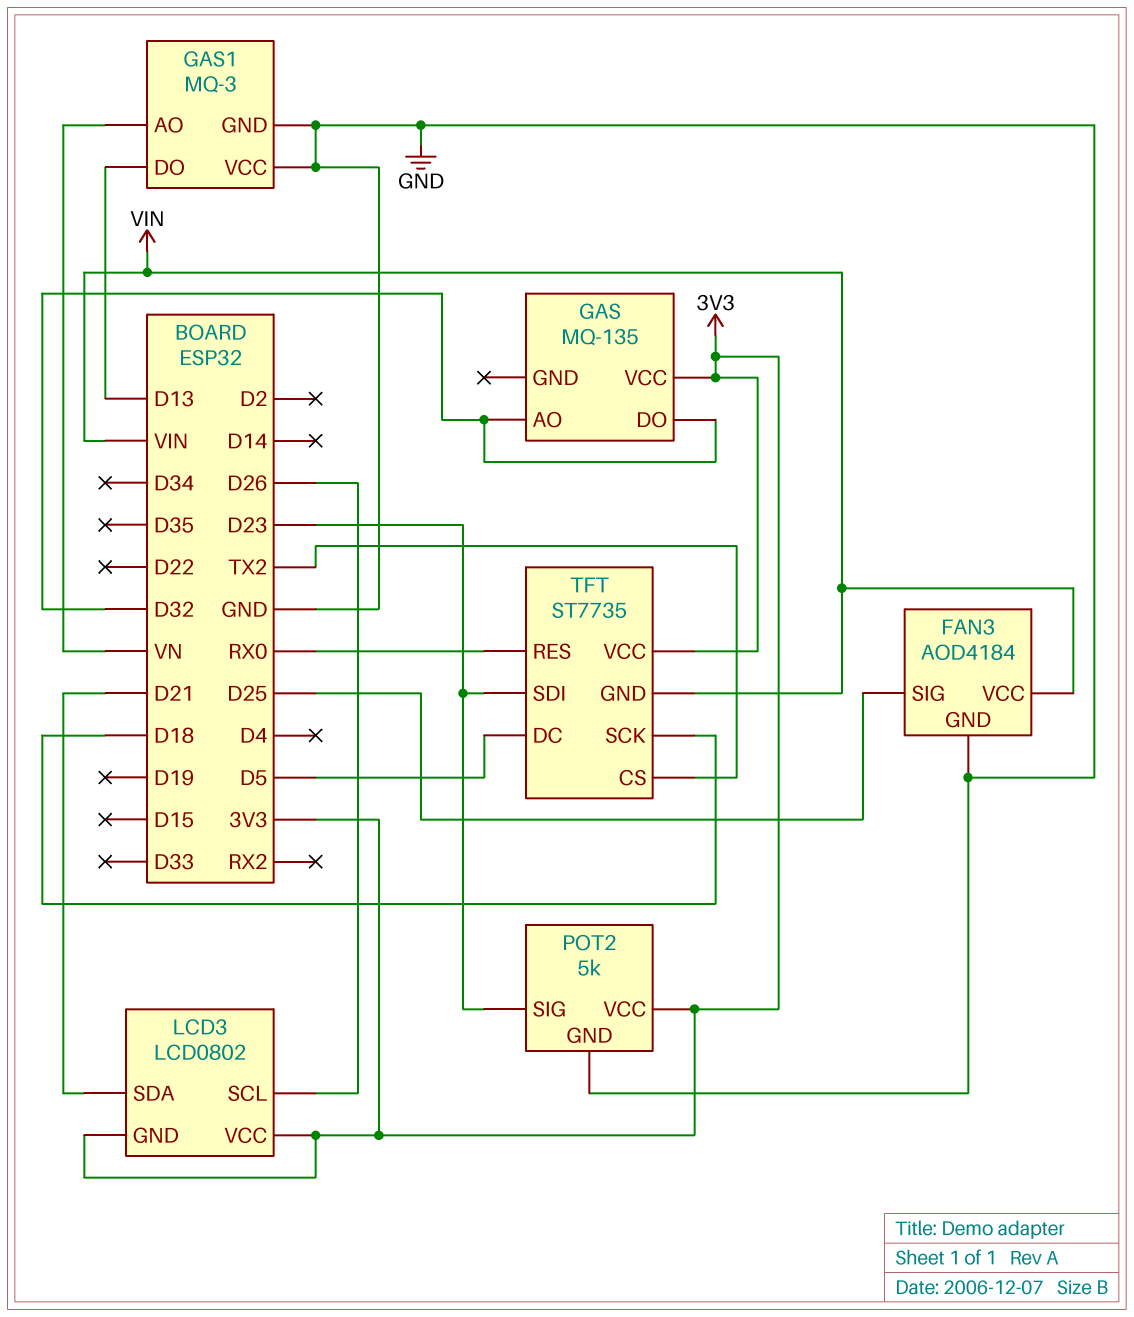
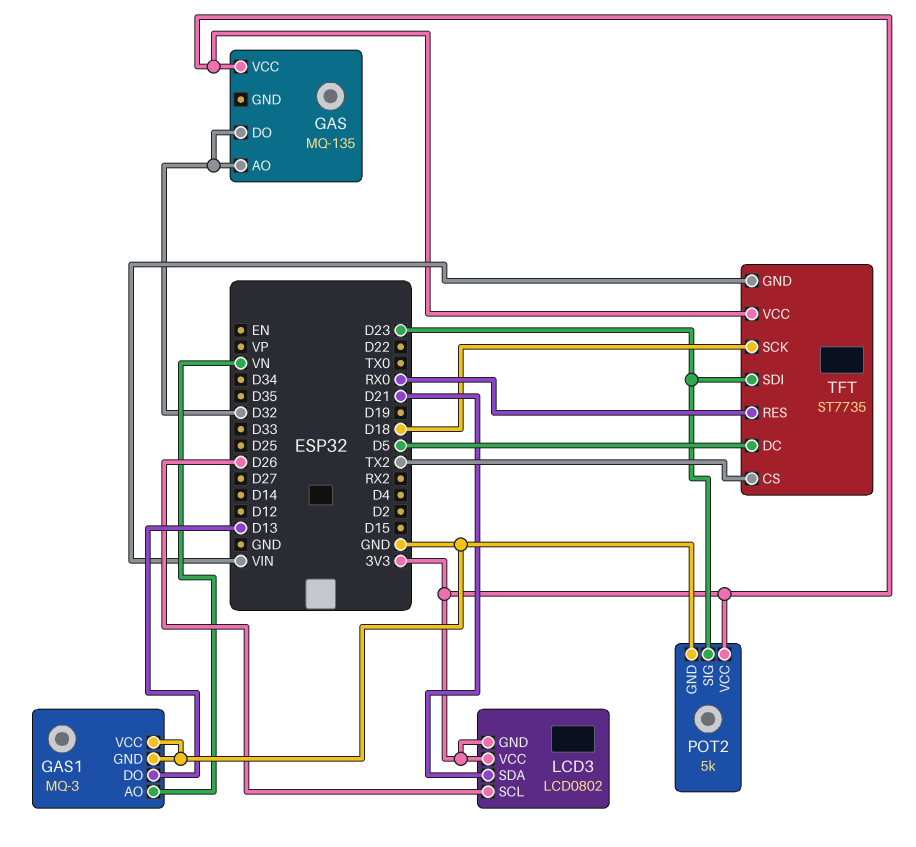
FAN3: AOD4184 -> none
FAN3 pin GND: GND -> none
FAN3 pin SIG: D25 -> none
FAN3 pin VCC: VIN -> none

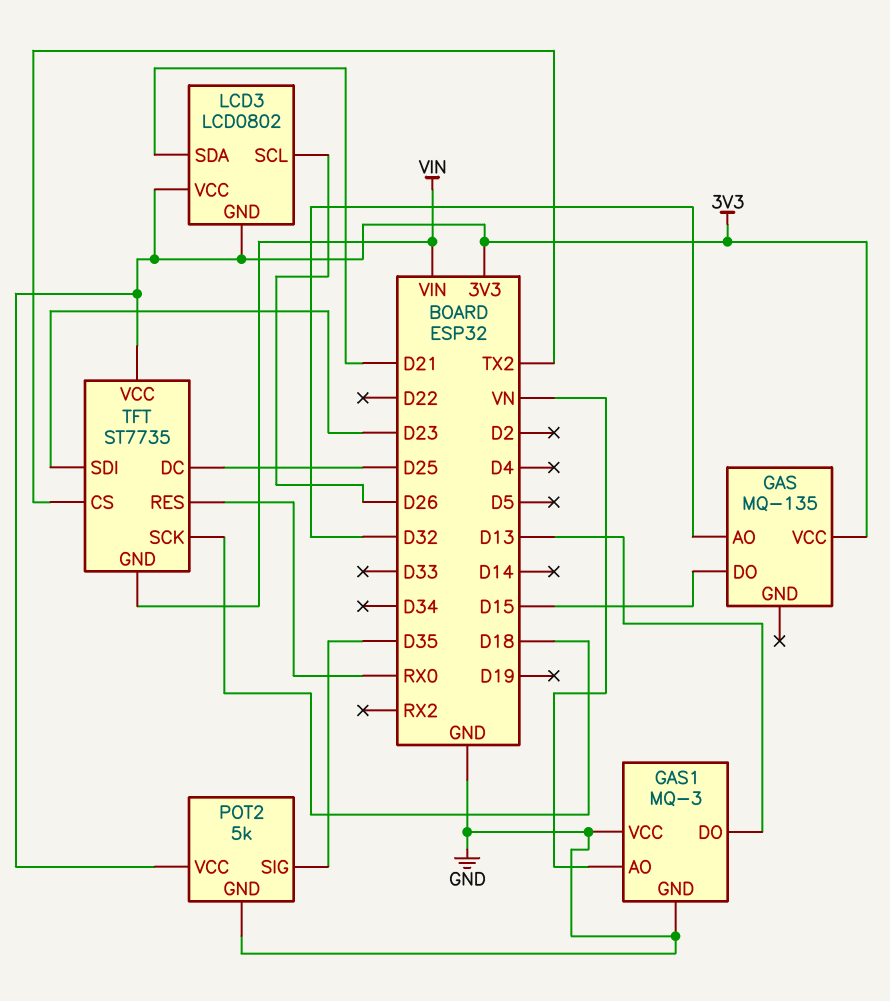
GAS pin DO: D32 -> D15
POT2 pin SIG: D23 -> D35
TFT pin DC: D5 -> D25

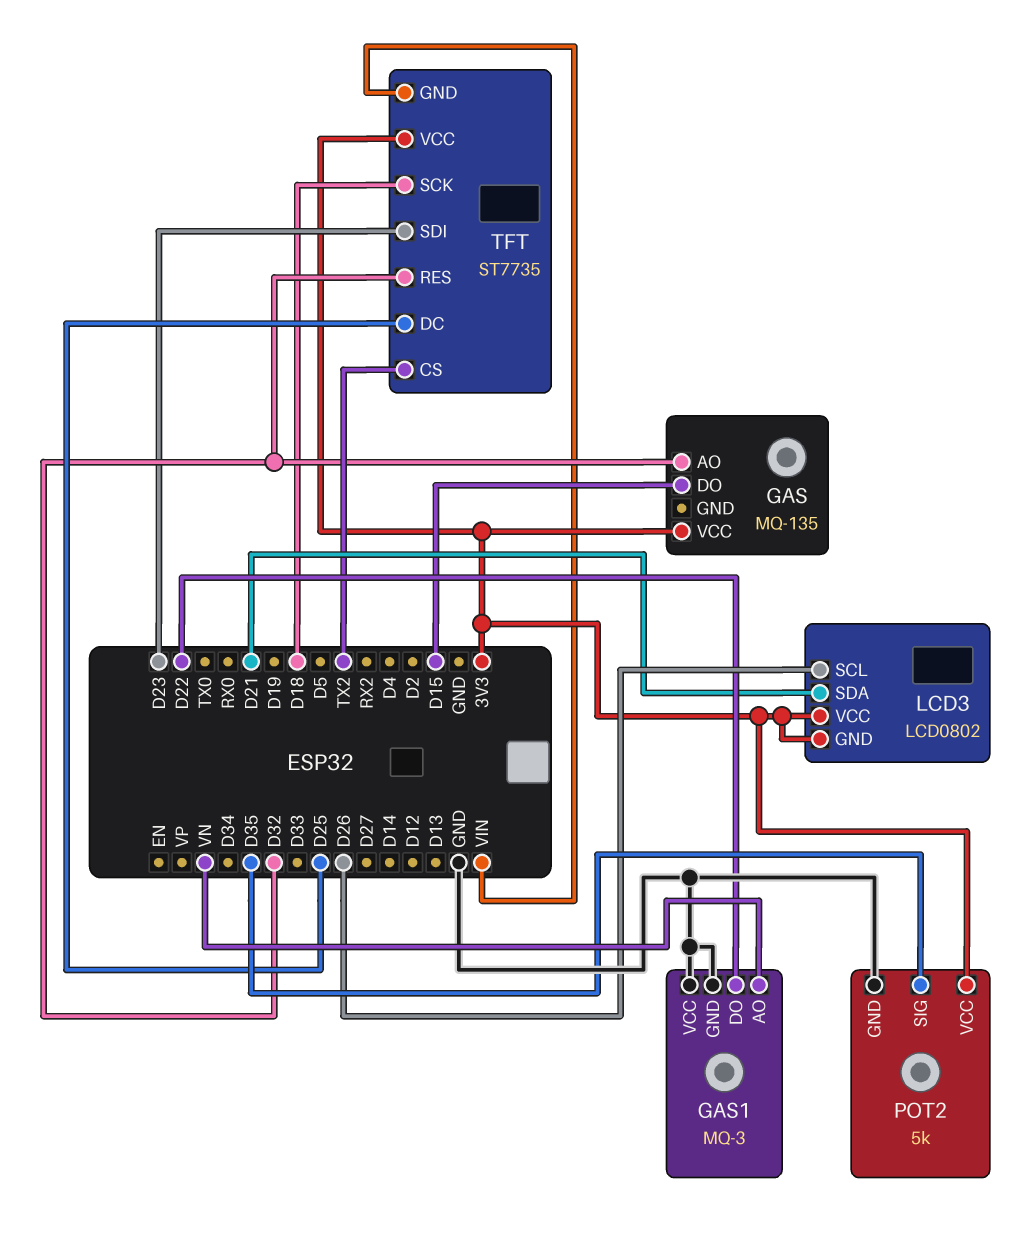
GAS1 pin DO: D13 -> D22
TFT pin RES: RX0 -> D32

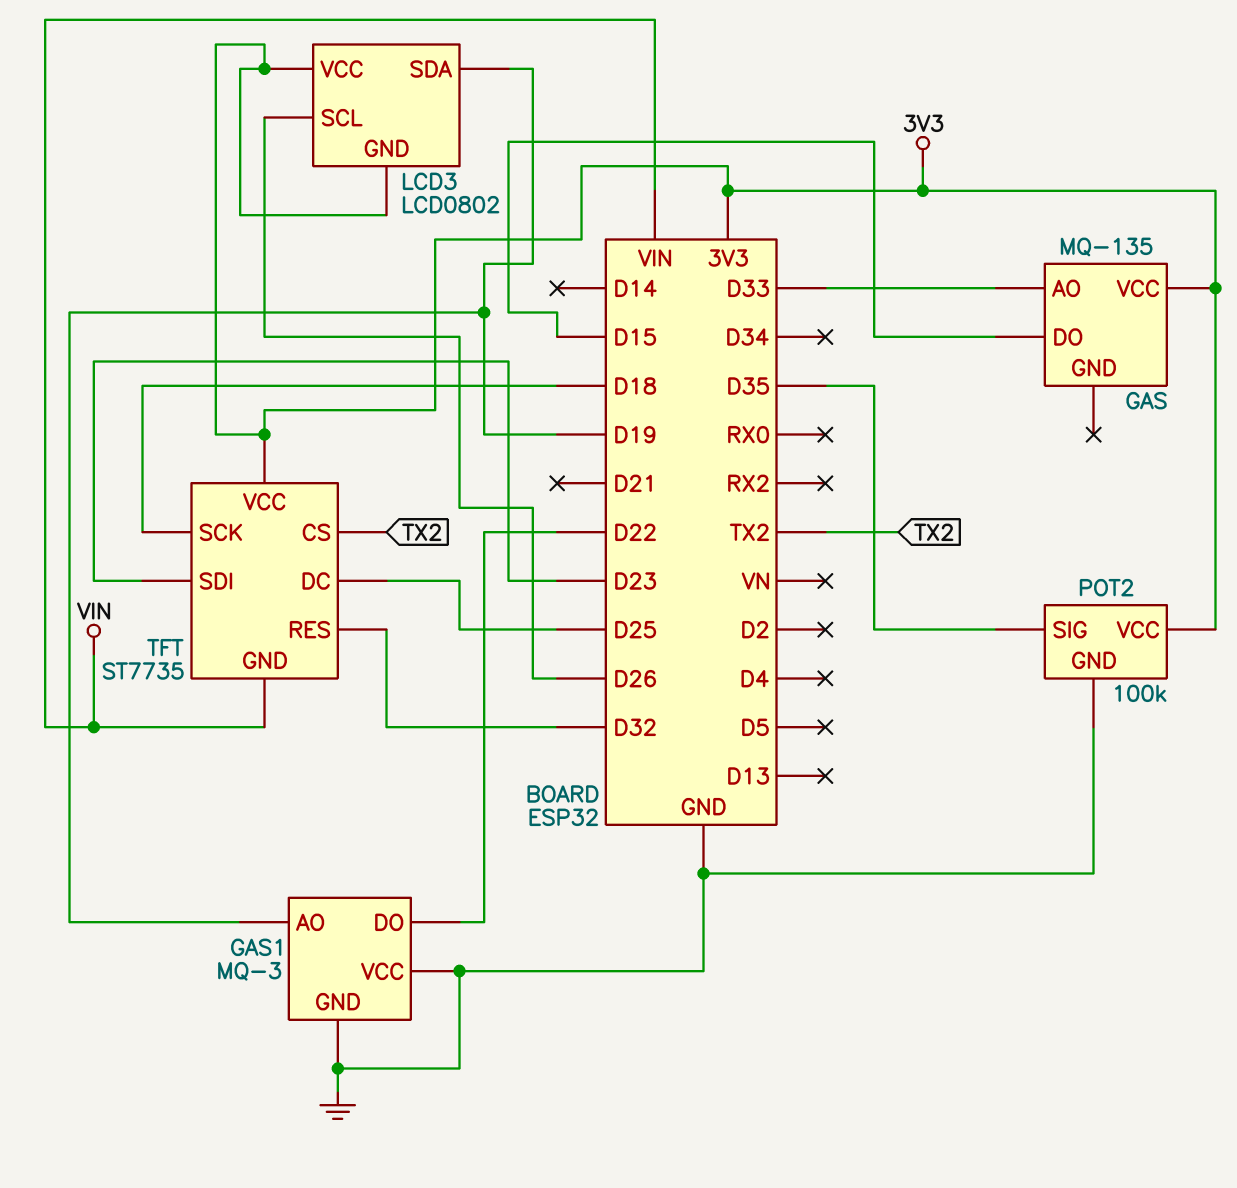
GAS pin AO: D32 -> D33
GAS1 pin AO: VN -> D19
LCD3 pin SDA: D21 -> D19
POT2: 5k -> 100k

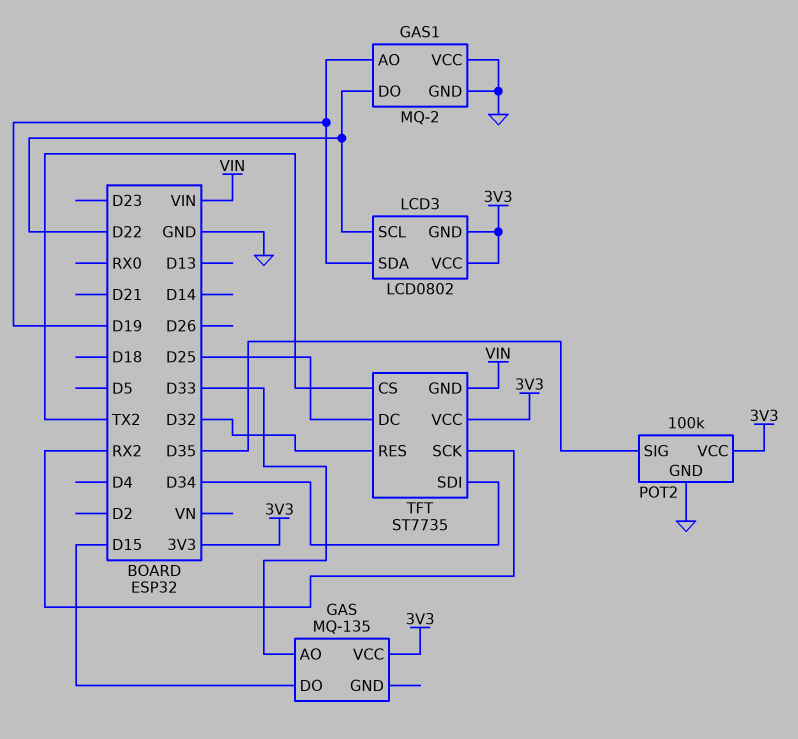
GAS1: MQ-3 -> MQ-2
LCD3 pin SCL: D26 -> D22
TFT pin SCK: D18 -> RX2
TFT pin SDI: D23 -> D34

